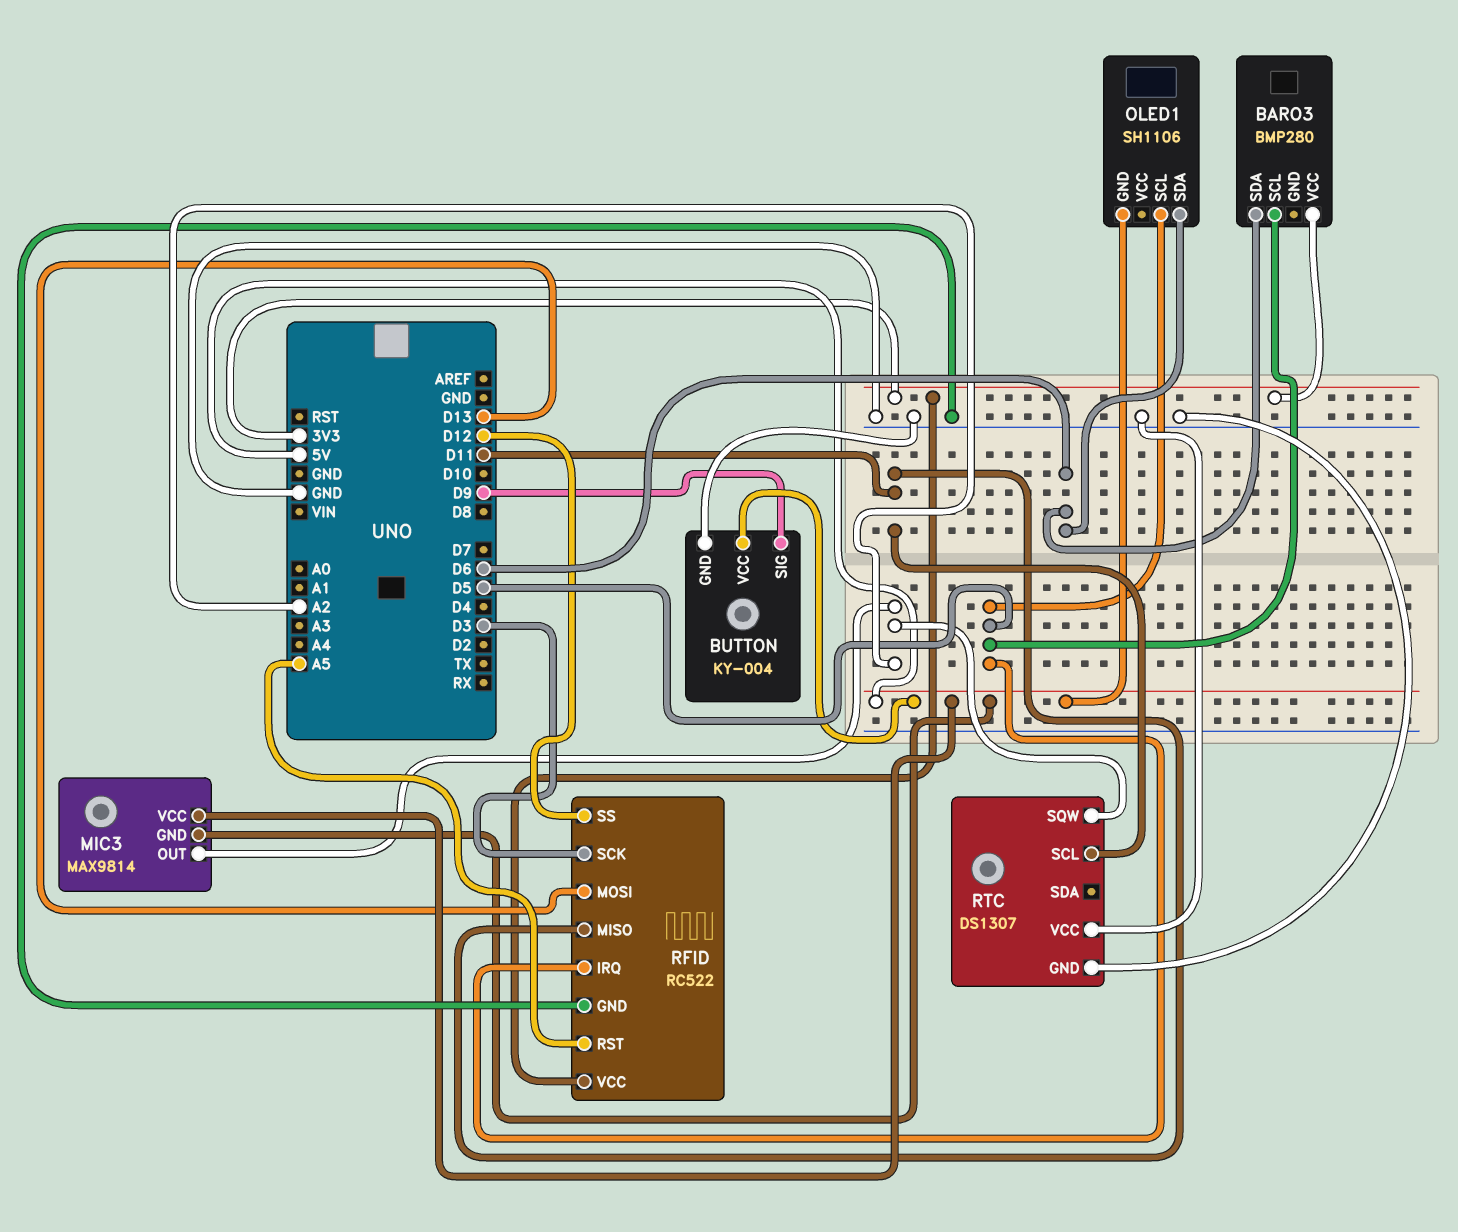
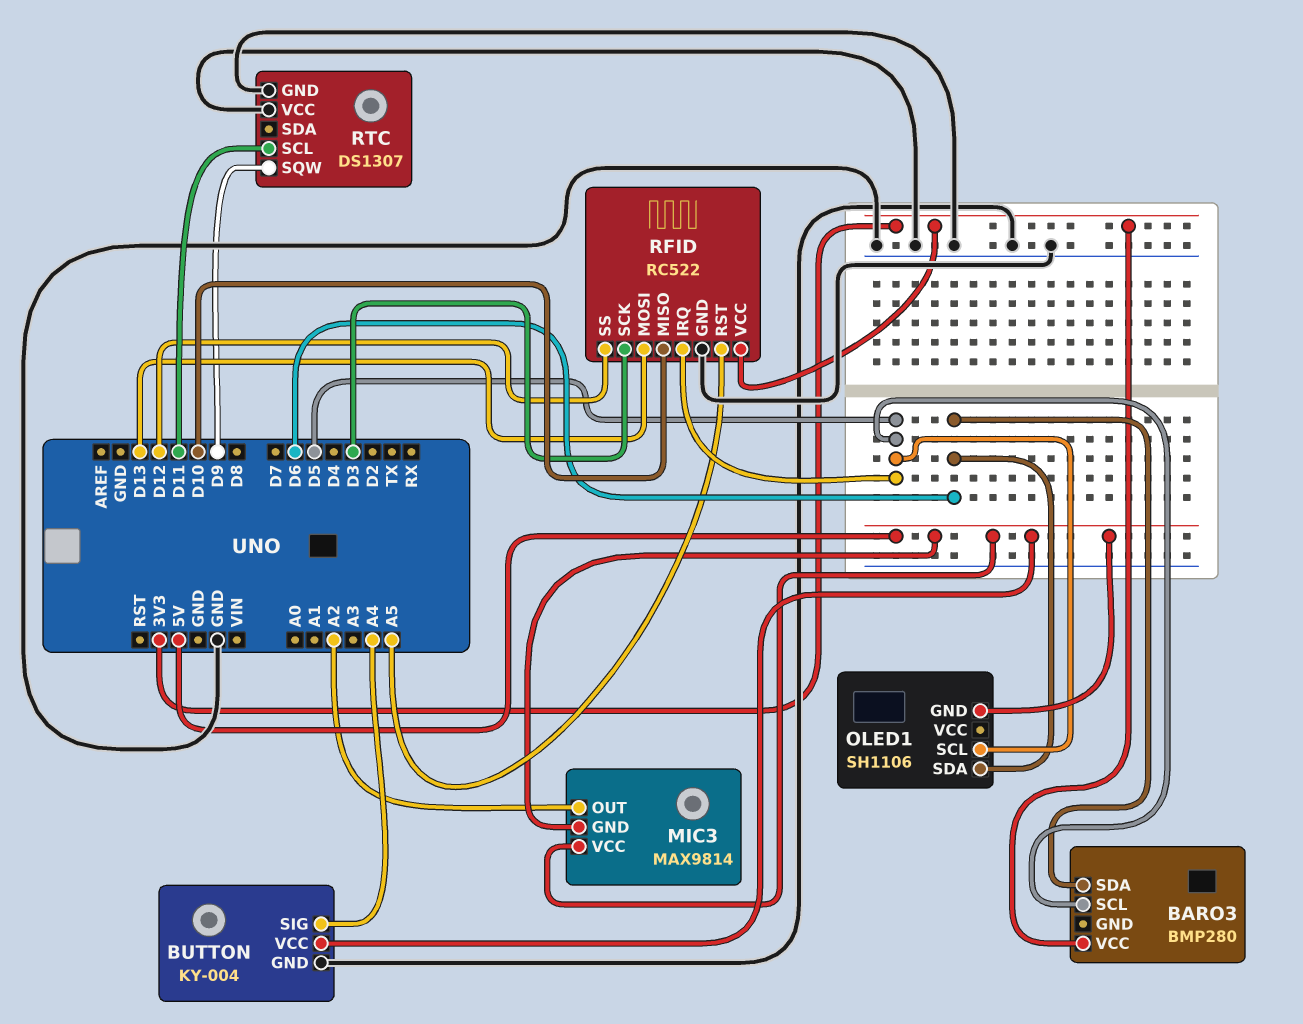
BUTTON pin SIG: D9 -> A4
RFID pin MISO: D11 -> D10
RTC pin SQW: A2 -> D9

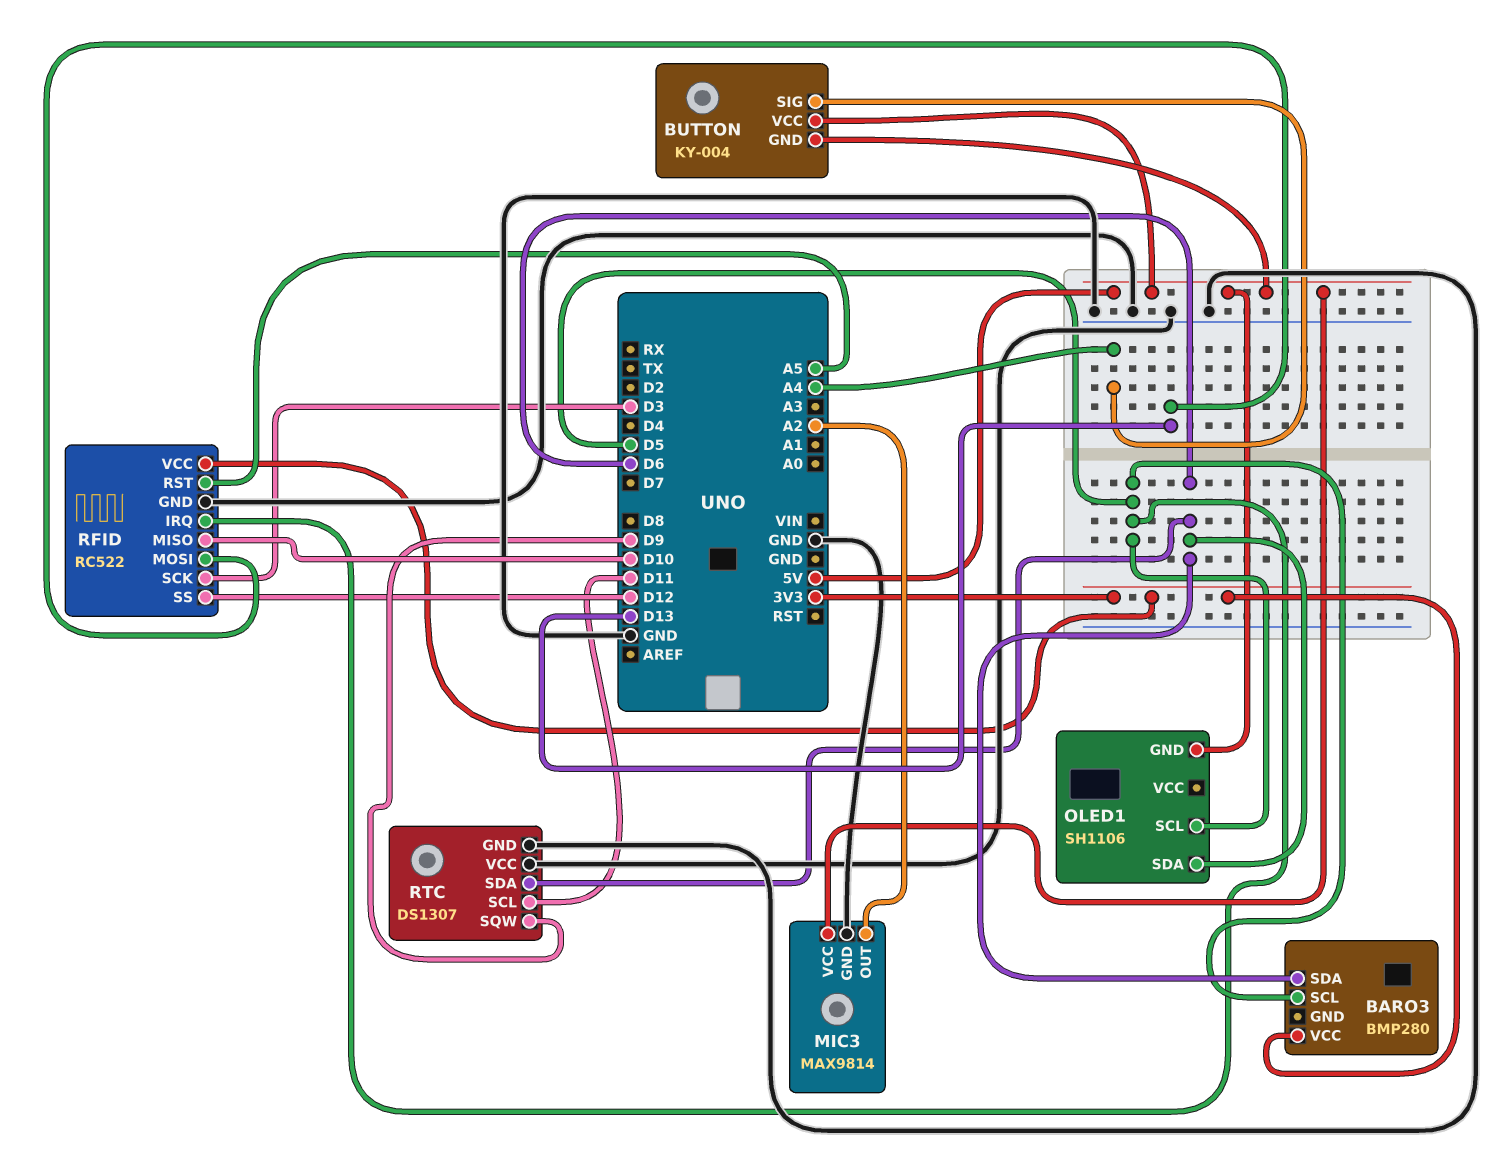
BUTTON pin GND: GND -> 5V
MIC3 pin GND: 5V -> GND
RTC pin SDA: none -> D6

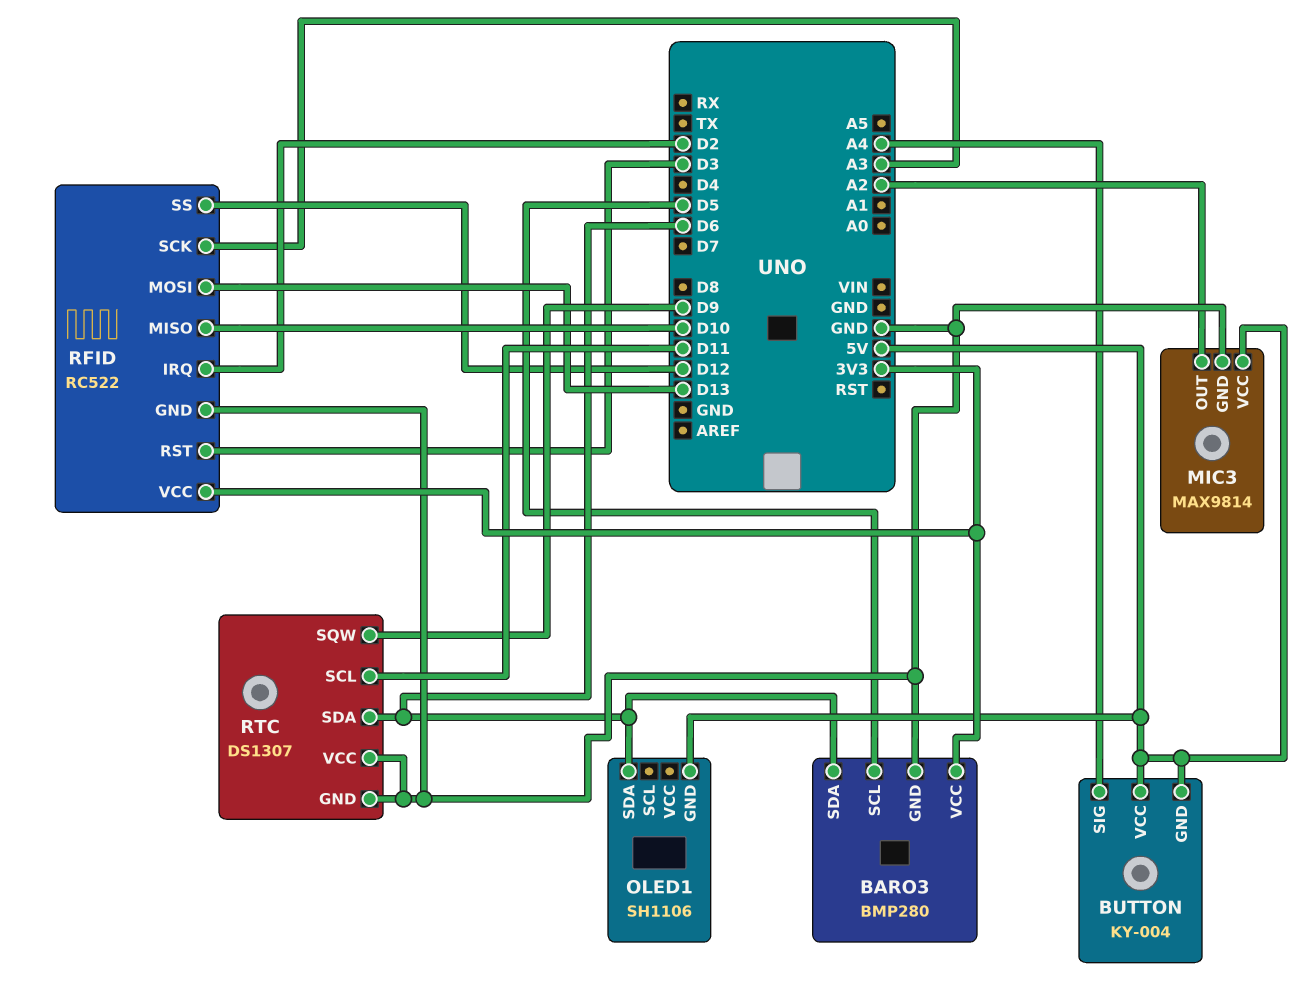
BARO3 pin GND: none -> GND
OLED1 pin SCL: D5 -> none
RFID pin IRQ: D5 -> D2
RFID pin RST: A5 -> D3
RFID pin SCK: D3 -> A3

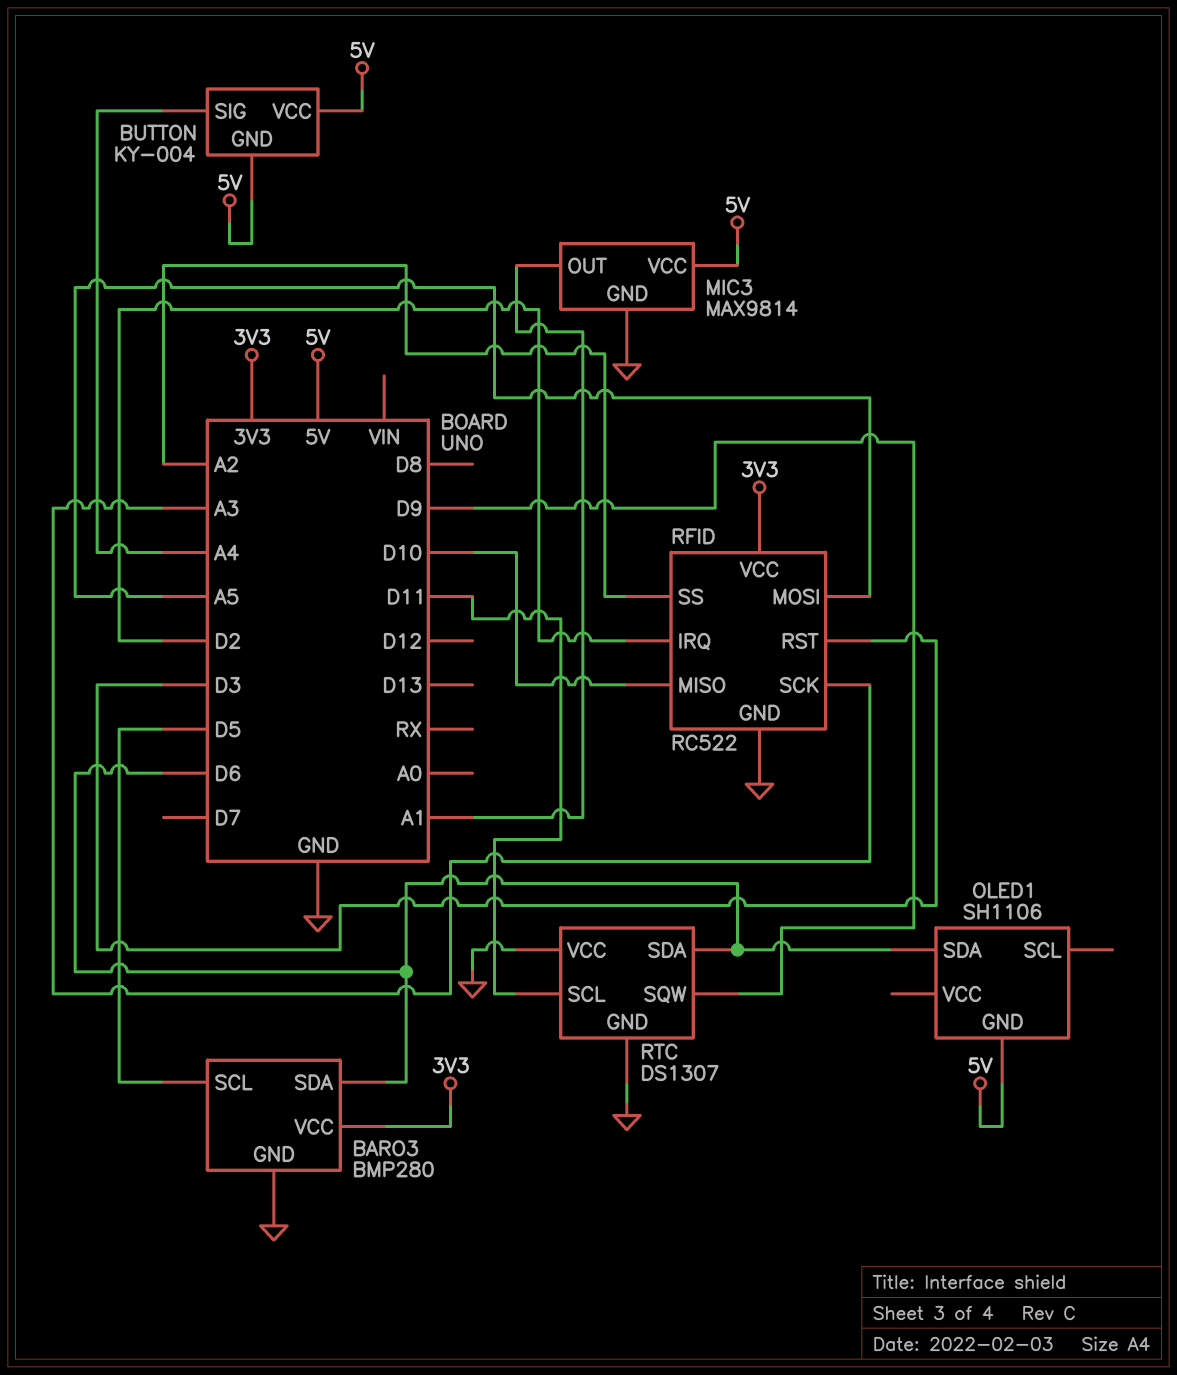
MIC3 pin OUT: A2 -> A1
RFID pin MOSI: D13 -> A5
RFID pin SS: D12 -> A2

